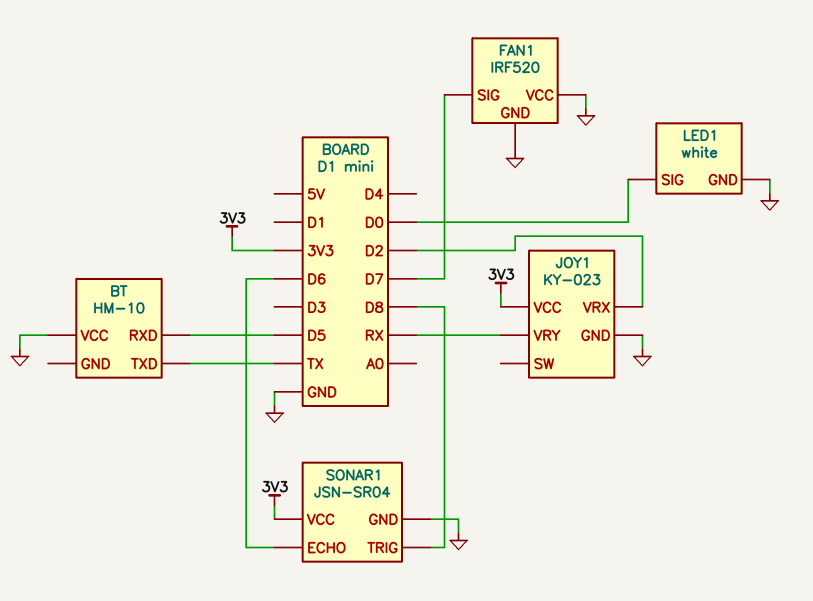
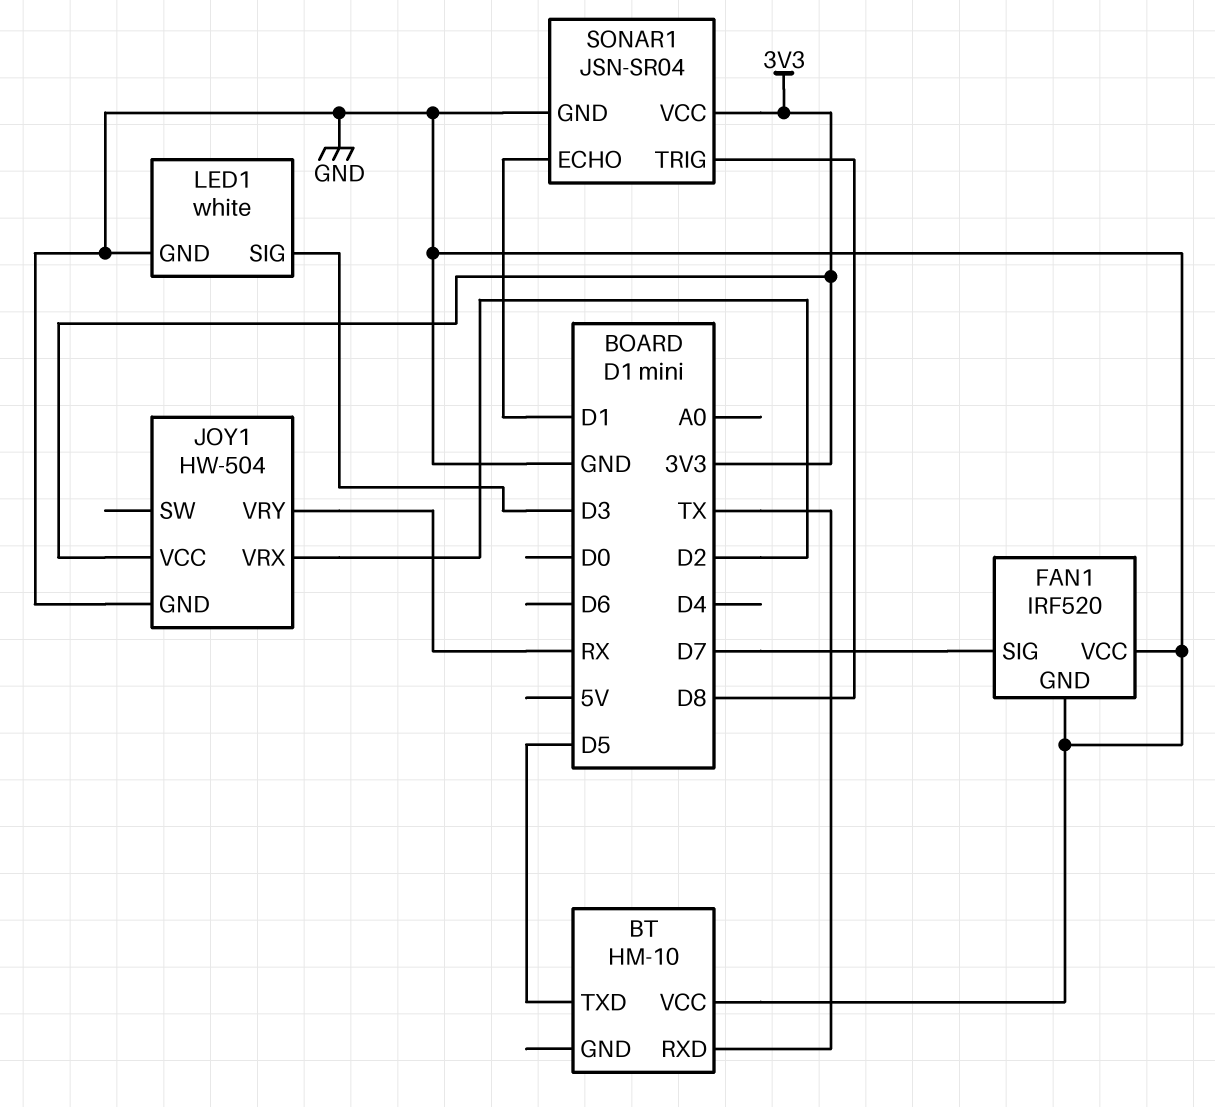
BT pin RXD: D5 -> TX
BT pin TXD: TX -> D5
JOY1: KY-023 -> HW-504
LED1 pin SIG: D0 -> D3
SONAR1 pin ECHO: D6 -> D1

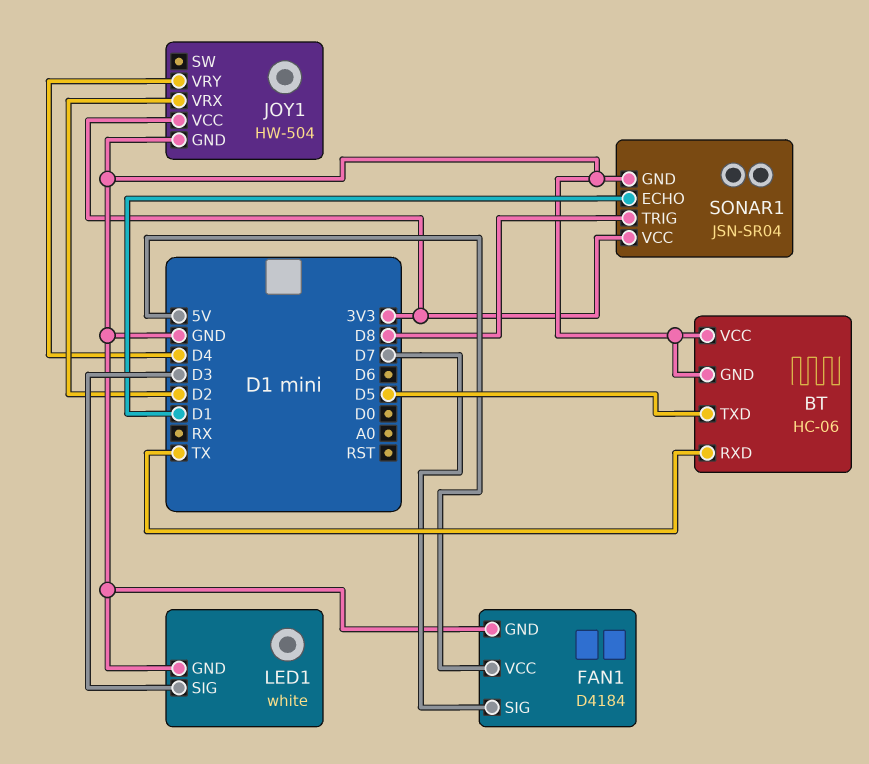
BT: HM-10 -> HC-06
BT pin GND: none -> GND
FAN1: IRF520 -> D4184
FAN1 pin VCC: GND -> 5V
JOY1 pin VRY: RX -> D4

